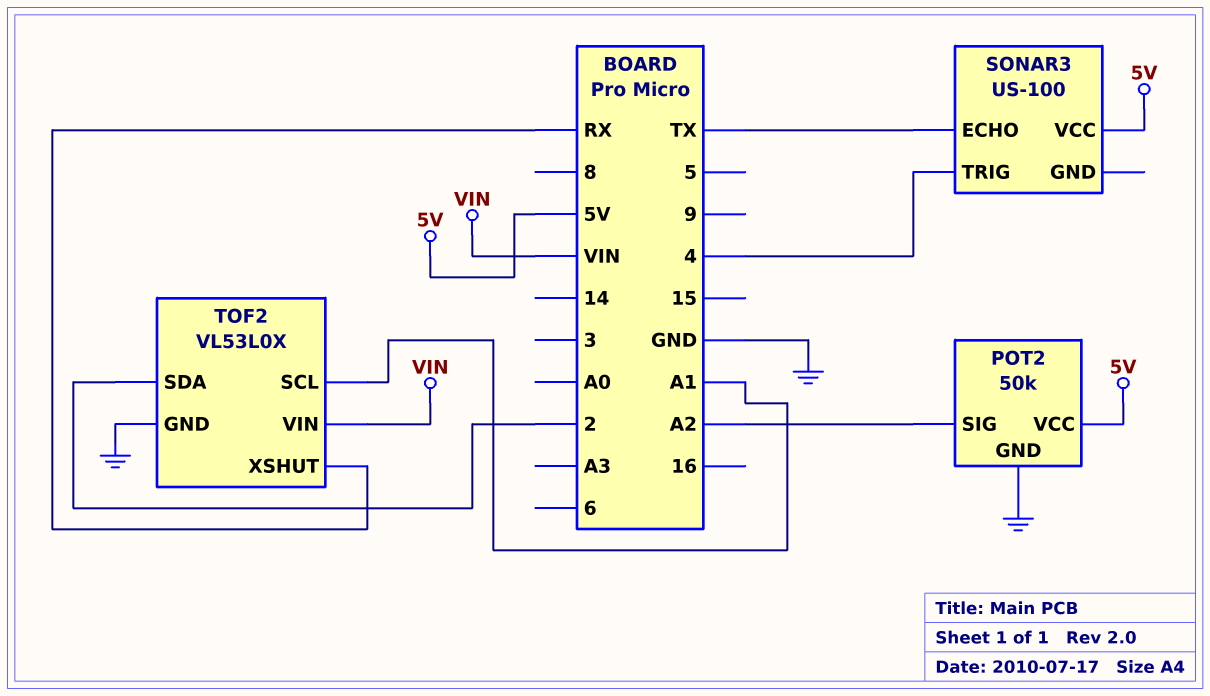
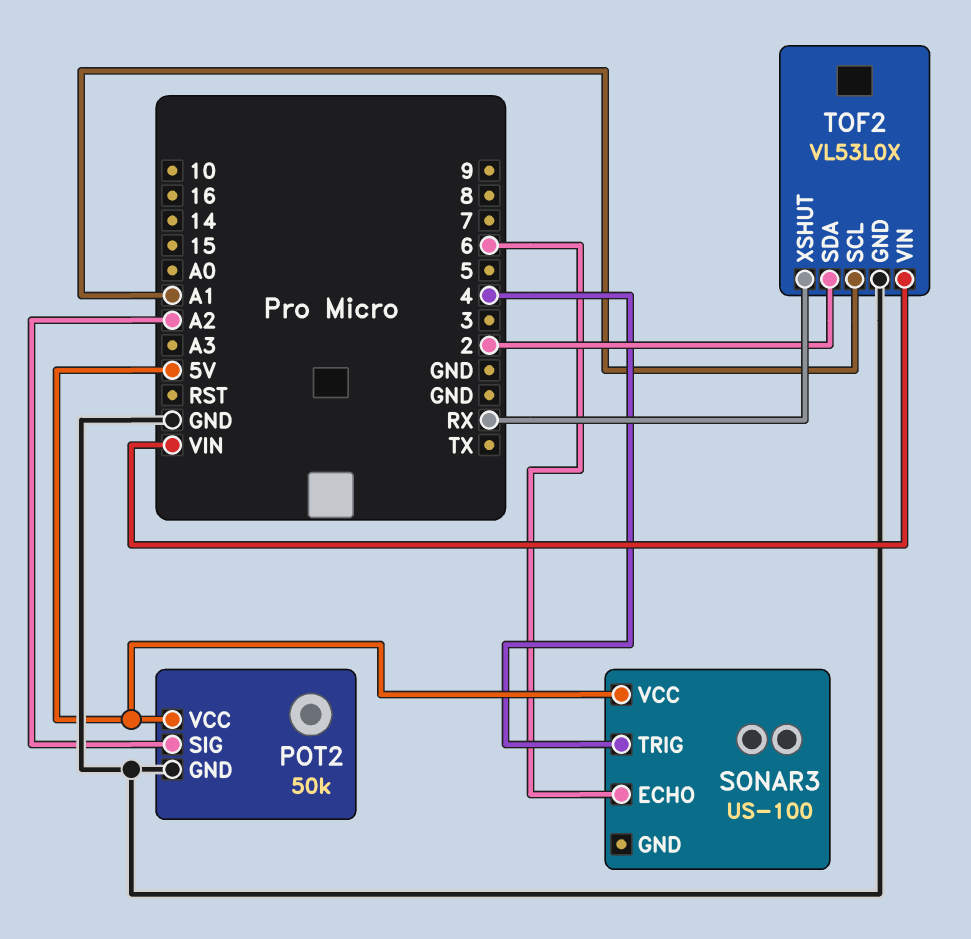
SONAR3 pin ECHO: TX -> 6

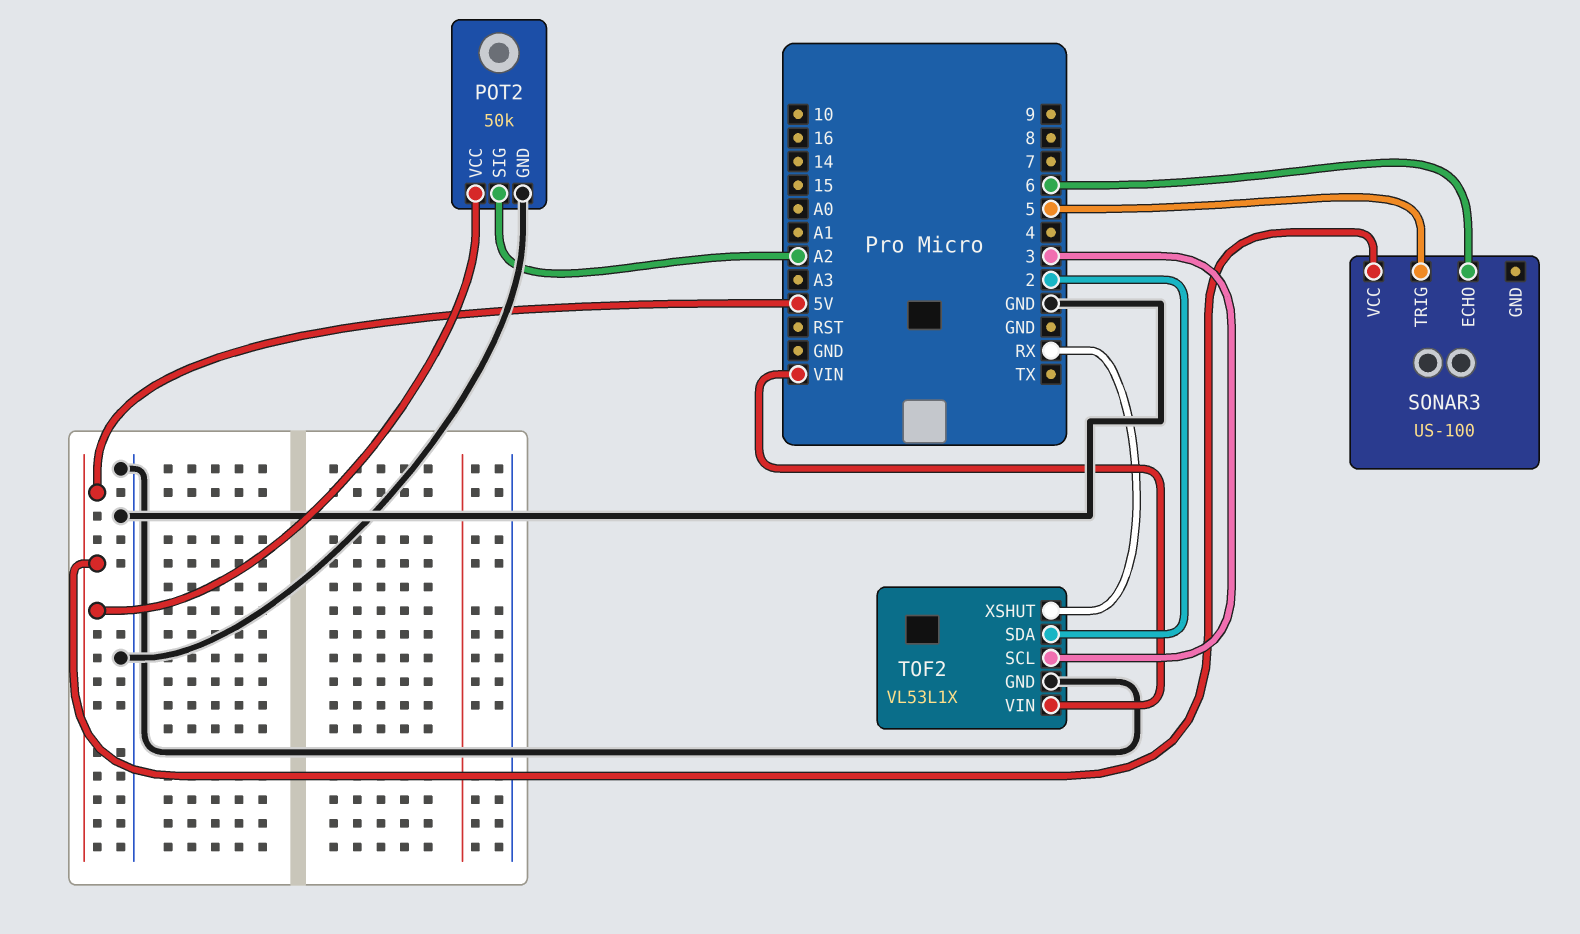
SONAR3 pin TRIG: 4 -> 5
TOF2: VL53L0X -> VL53L1X
TOF2 pin SCL: A1 -> 3

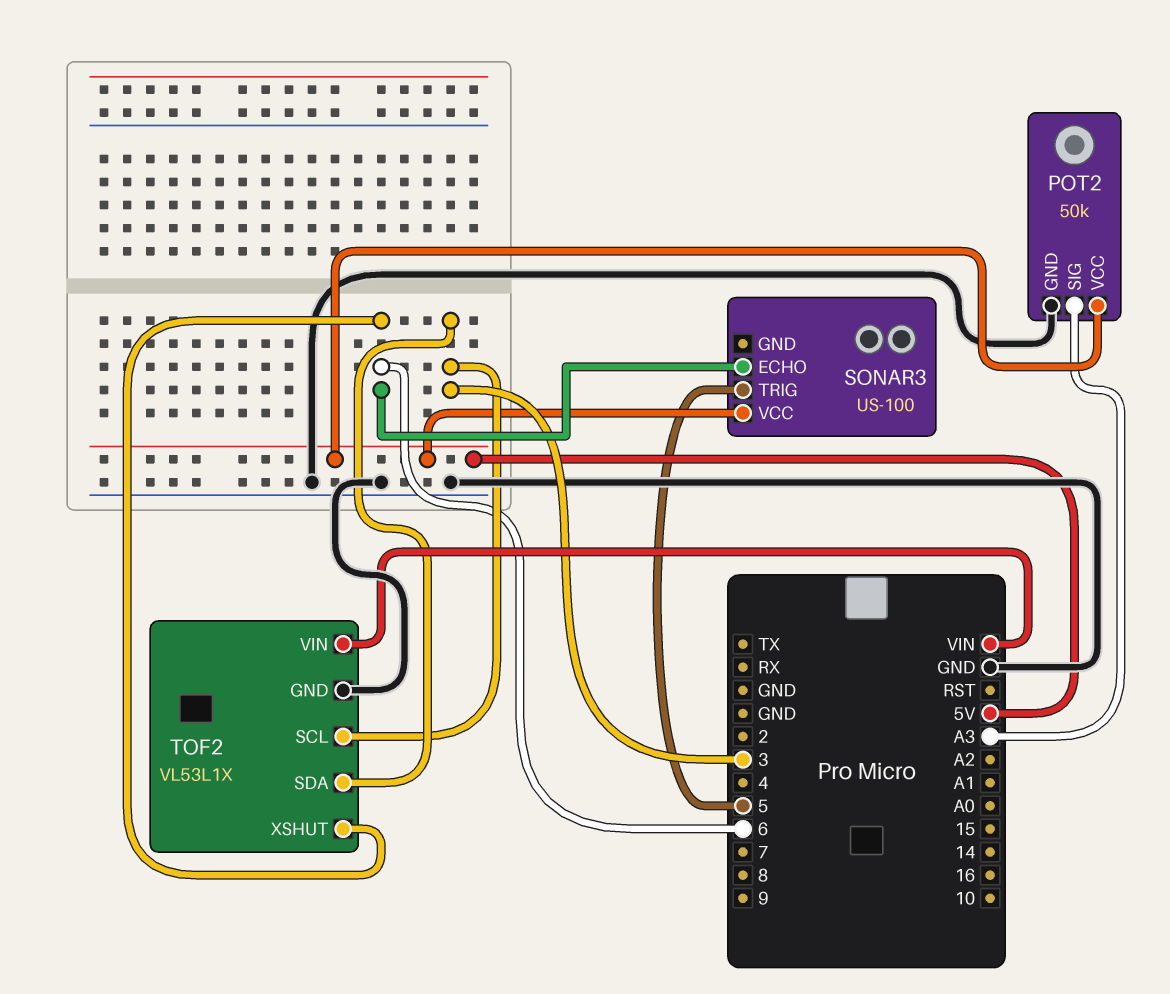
POT2 pin SIG: A2 -> A3
TOF2 pin SDA: 2 -> 3
TOF2 pin XSHUT: RX -> 6

